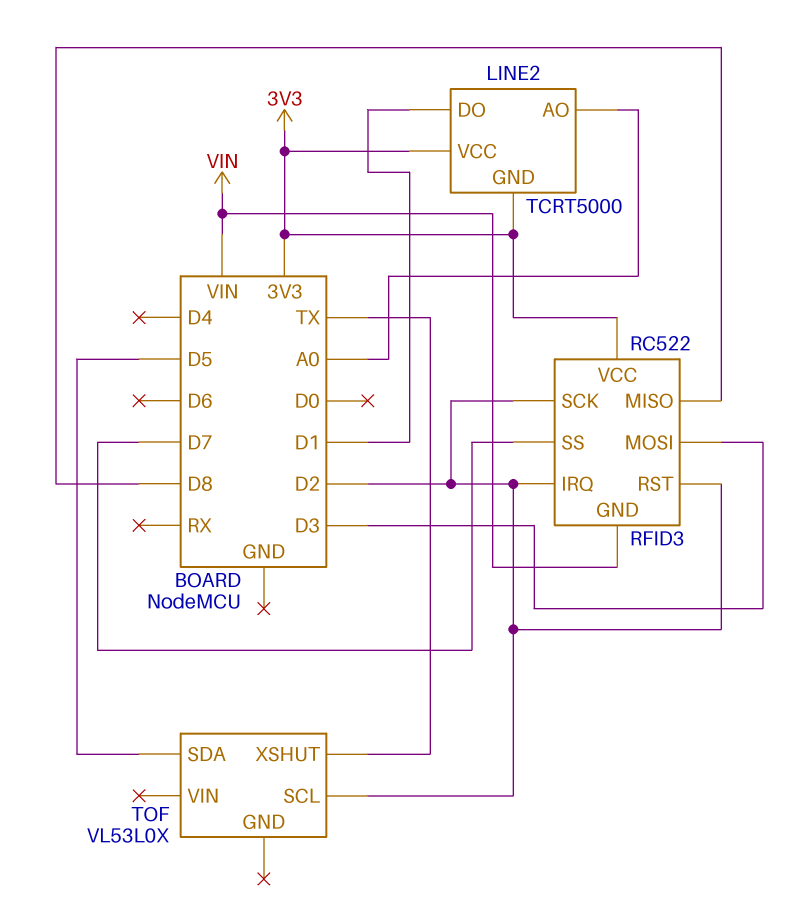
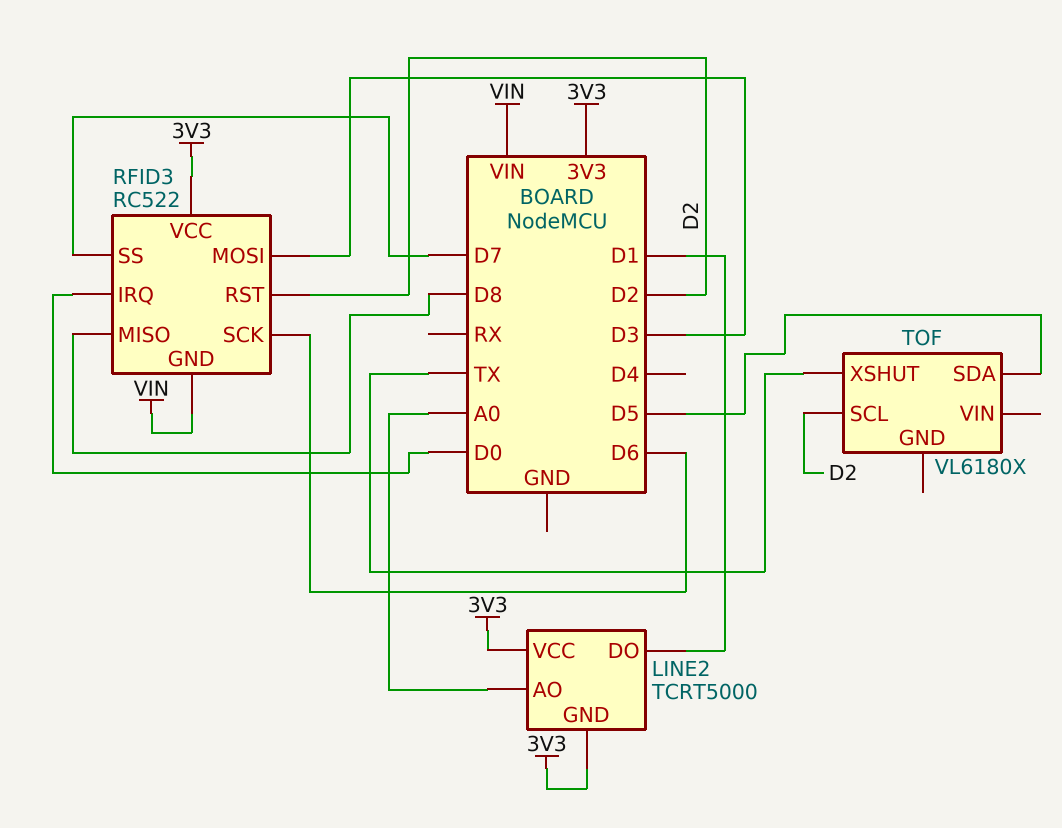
RFID3 pin IRQ: D2 -> D0
RFID3 pin SCK: D2 -> D6
TOF: VL53L0X -> VL6180X

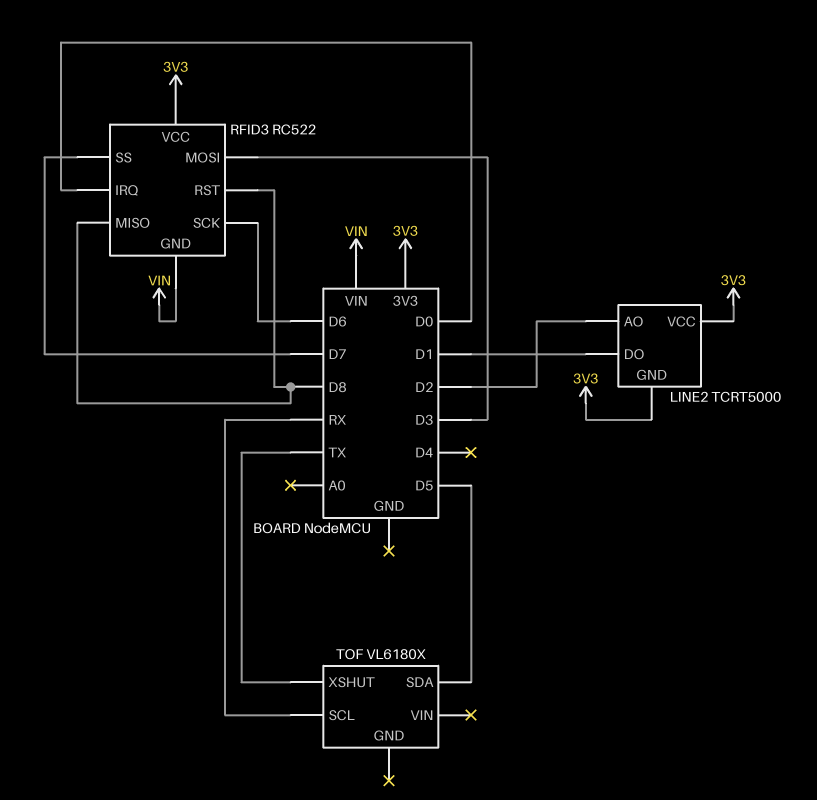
LINE2 pin AO: A0 -> D2
RFID3 pin RST: D2 -> D8
TOF pin SCL: D2 -> RX

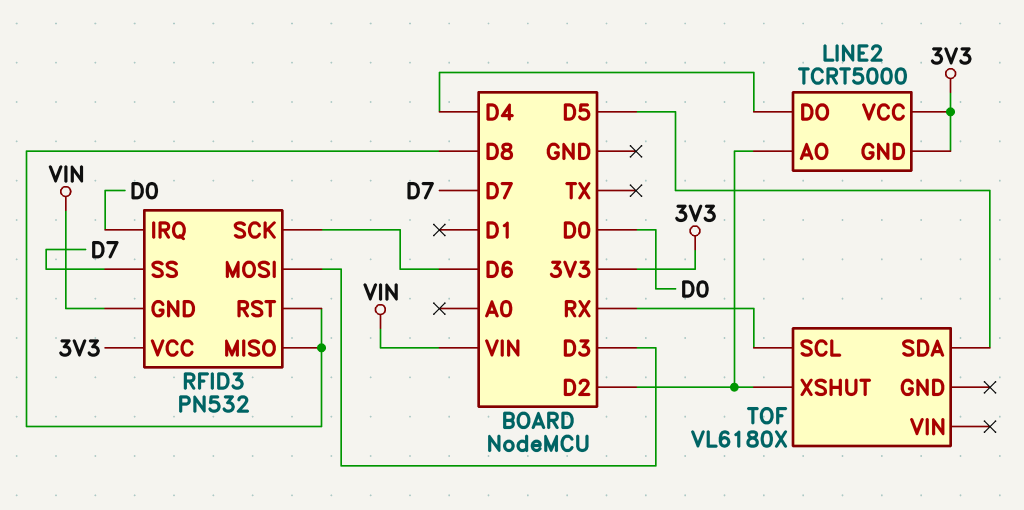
LINE2 pin DO: D1 -> D4
RFID3: RC522 -> PN532
TOF pin XSHUT: TX -> D2

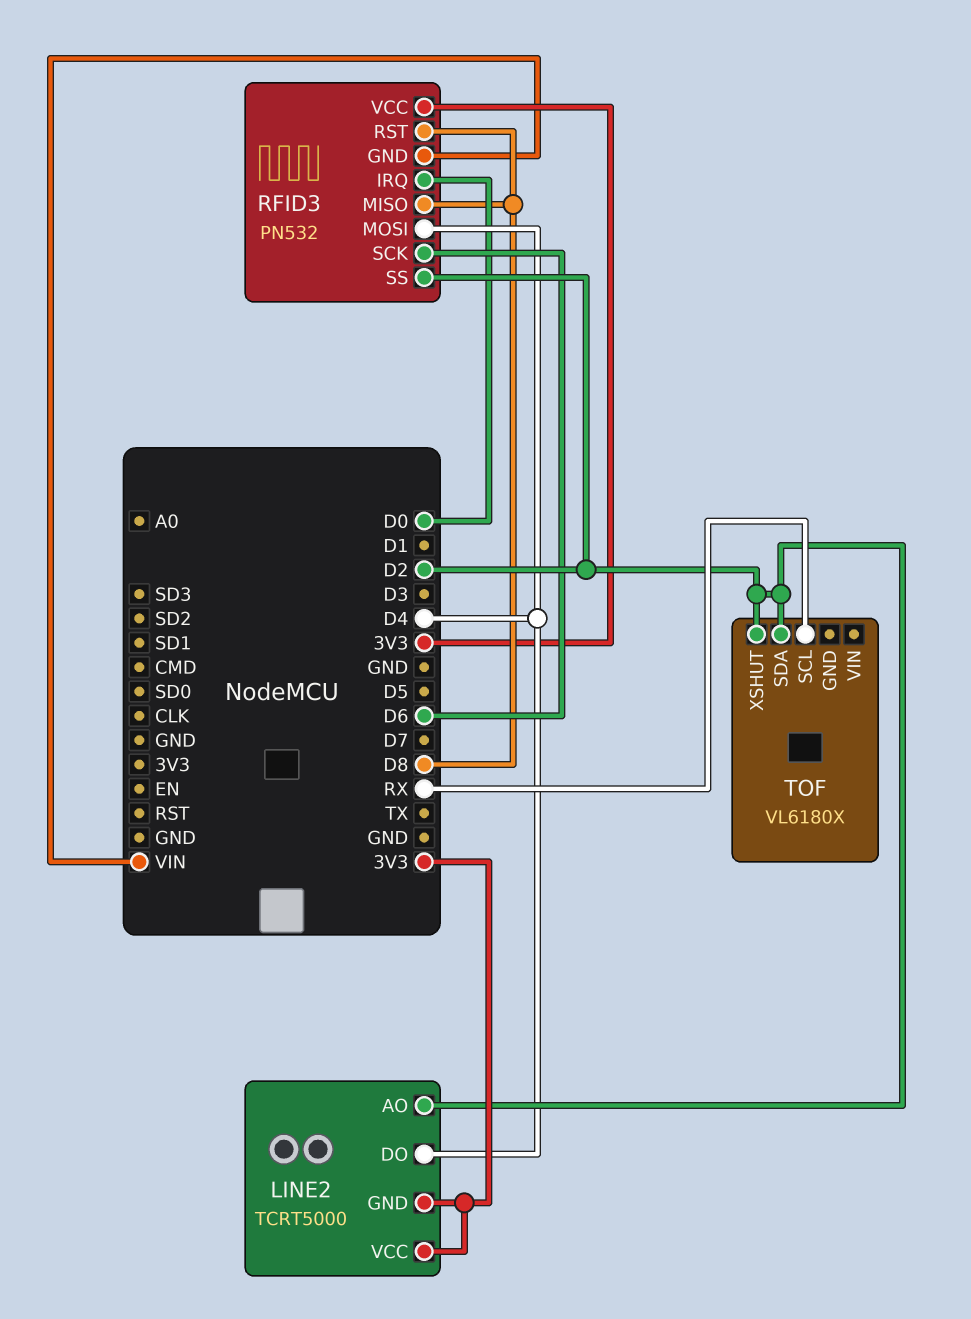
RFID3 pin MOSI: D3 -> D4
RFID3 pin SS: D7 -> D2
TOF pin SDA: D5 -> D2

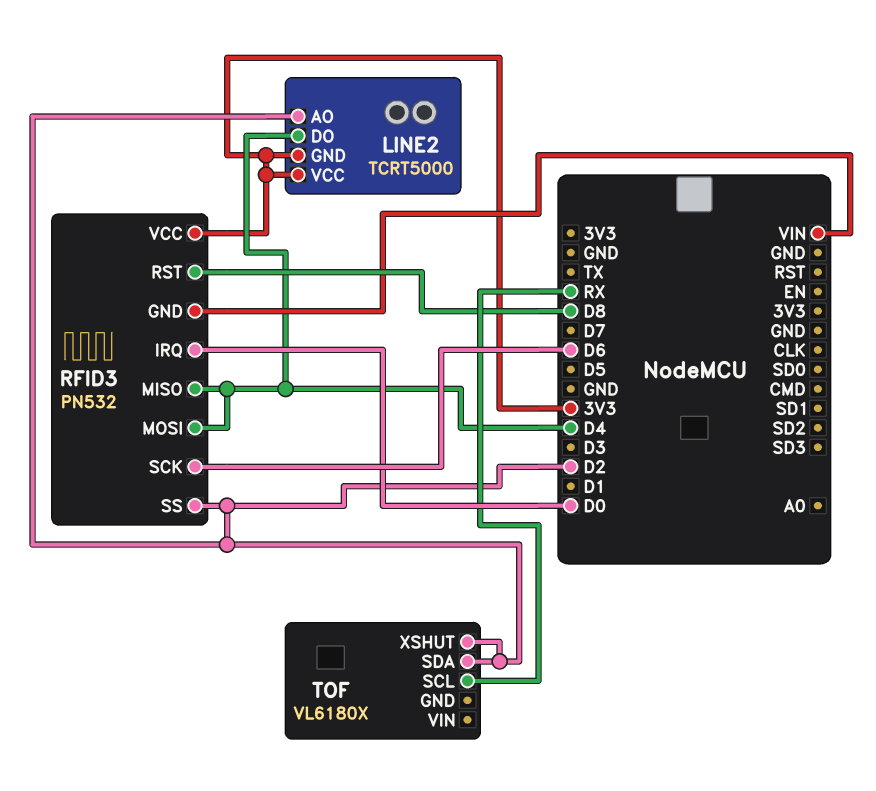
RFID3 pin MISO: D8 -> D4

